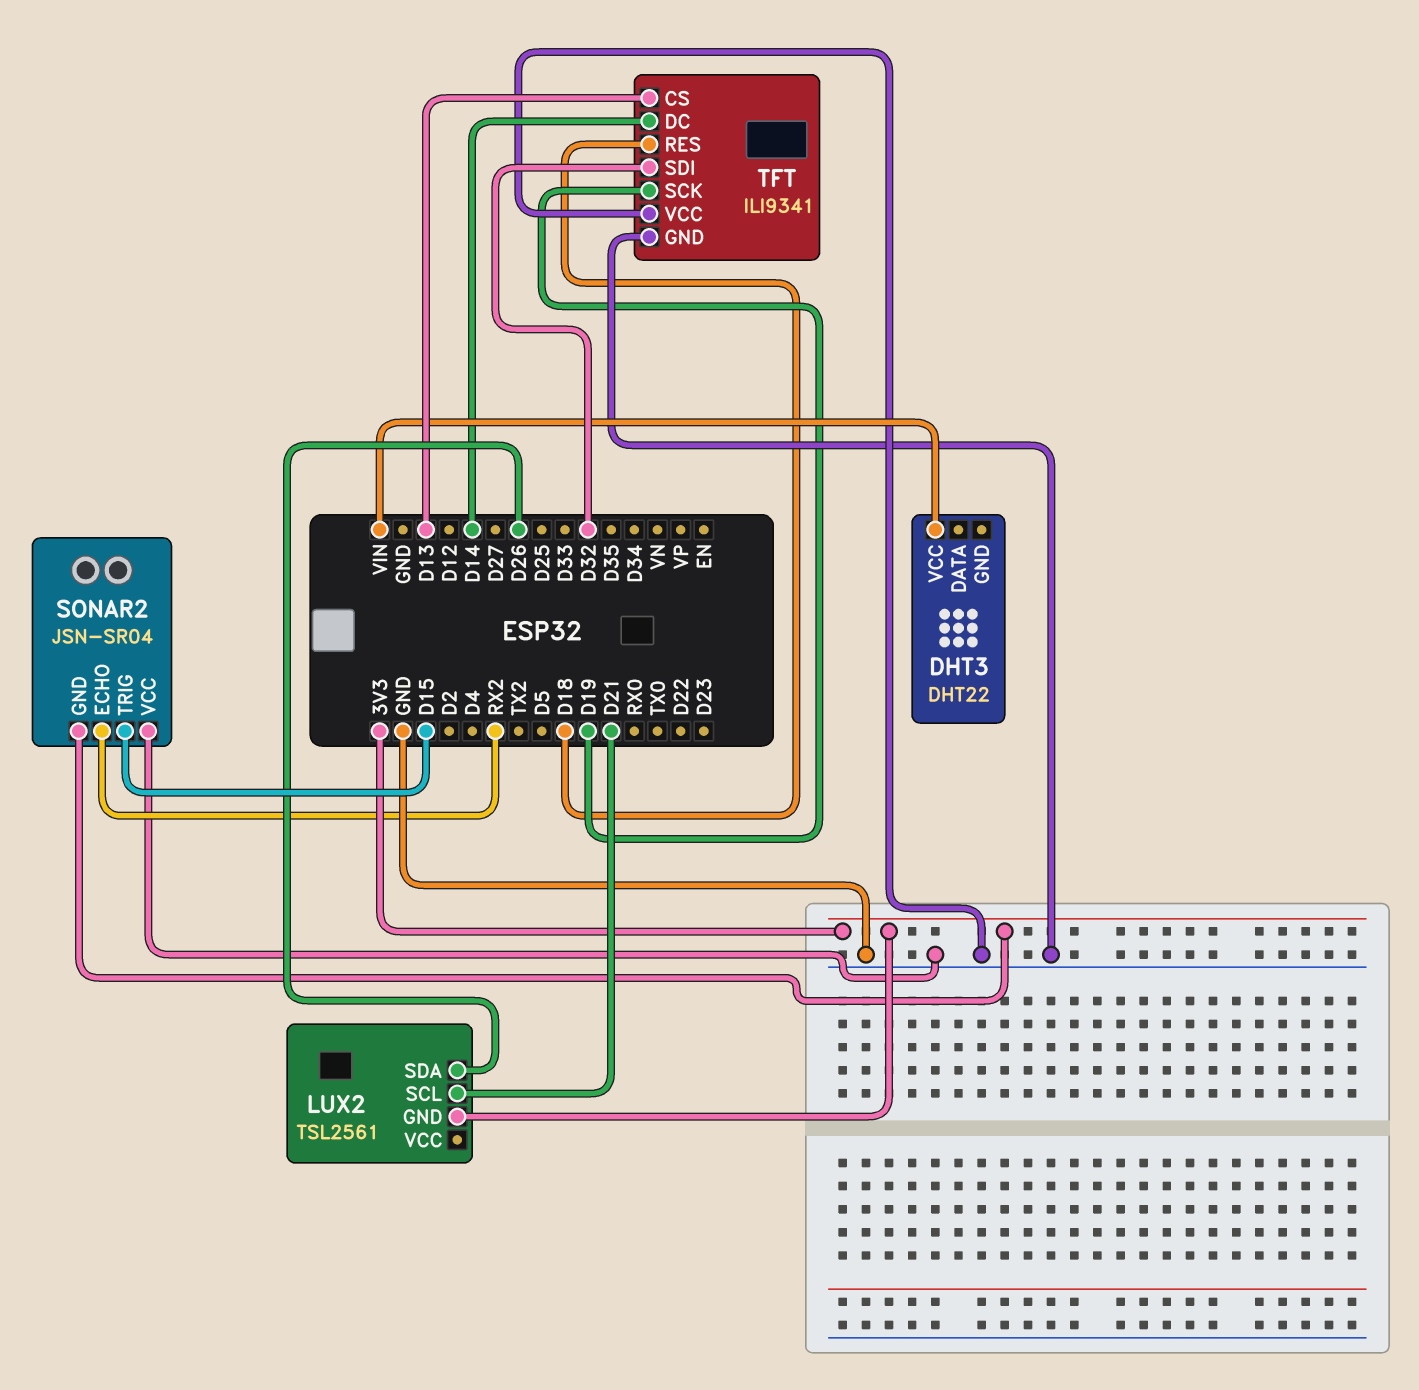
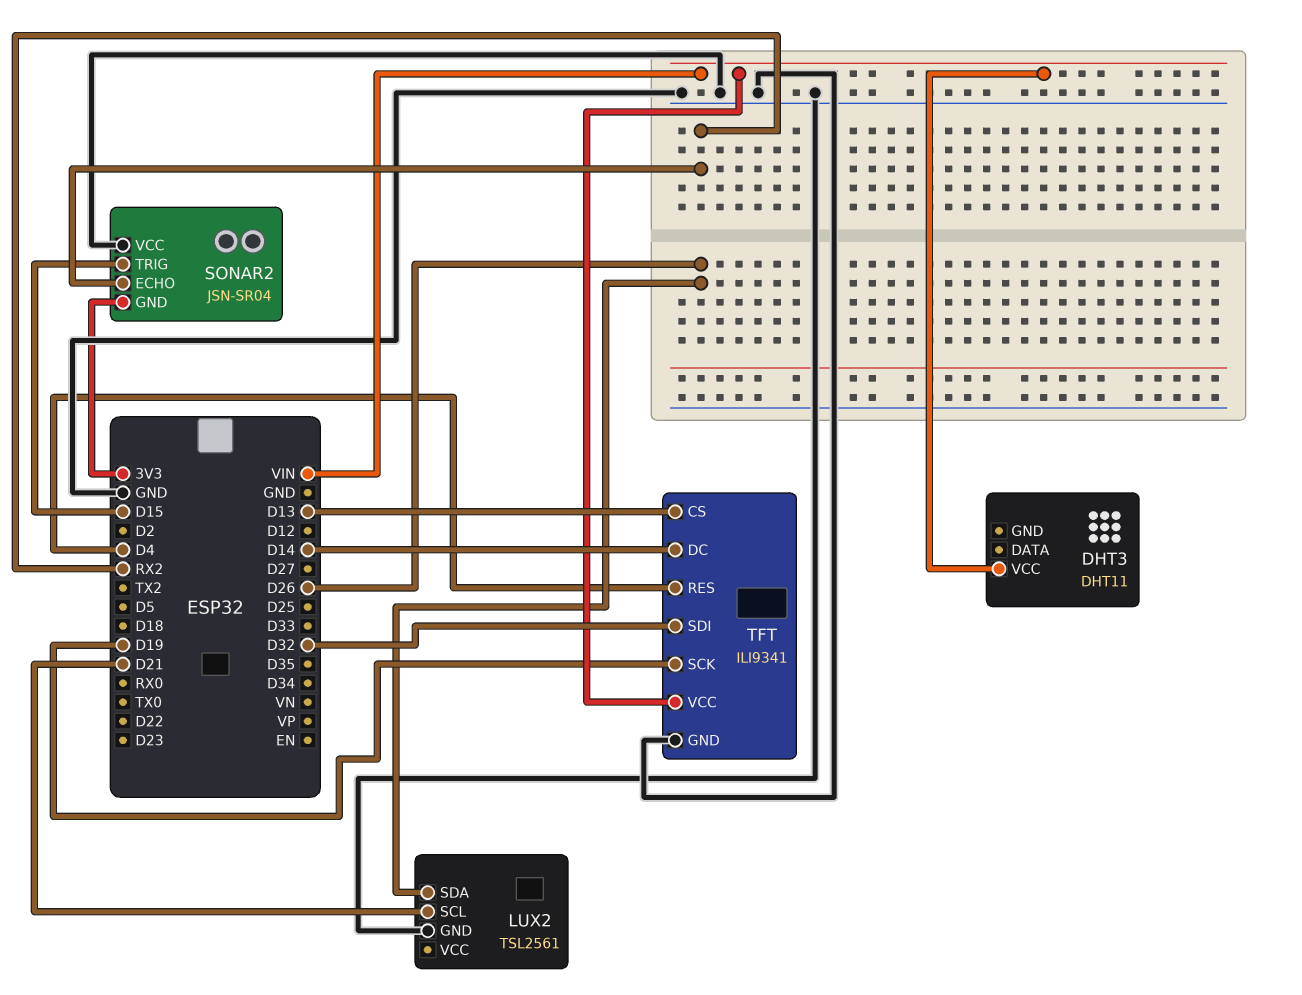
DHT3: DHT22 -> DHT11
LUX2 pin GND: 3V3 -> GND
TFT pin RES: D18 -> D4
TFT pin VCC: GND -> VIN

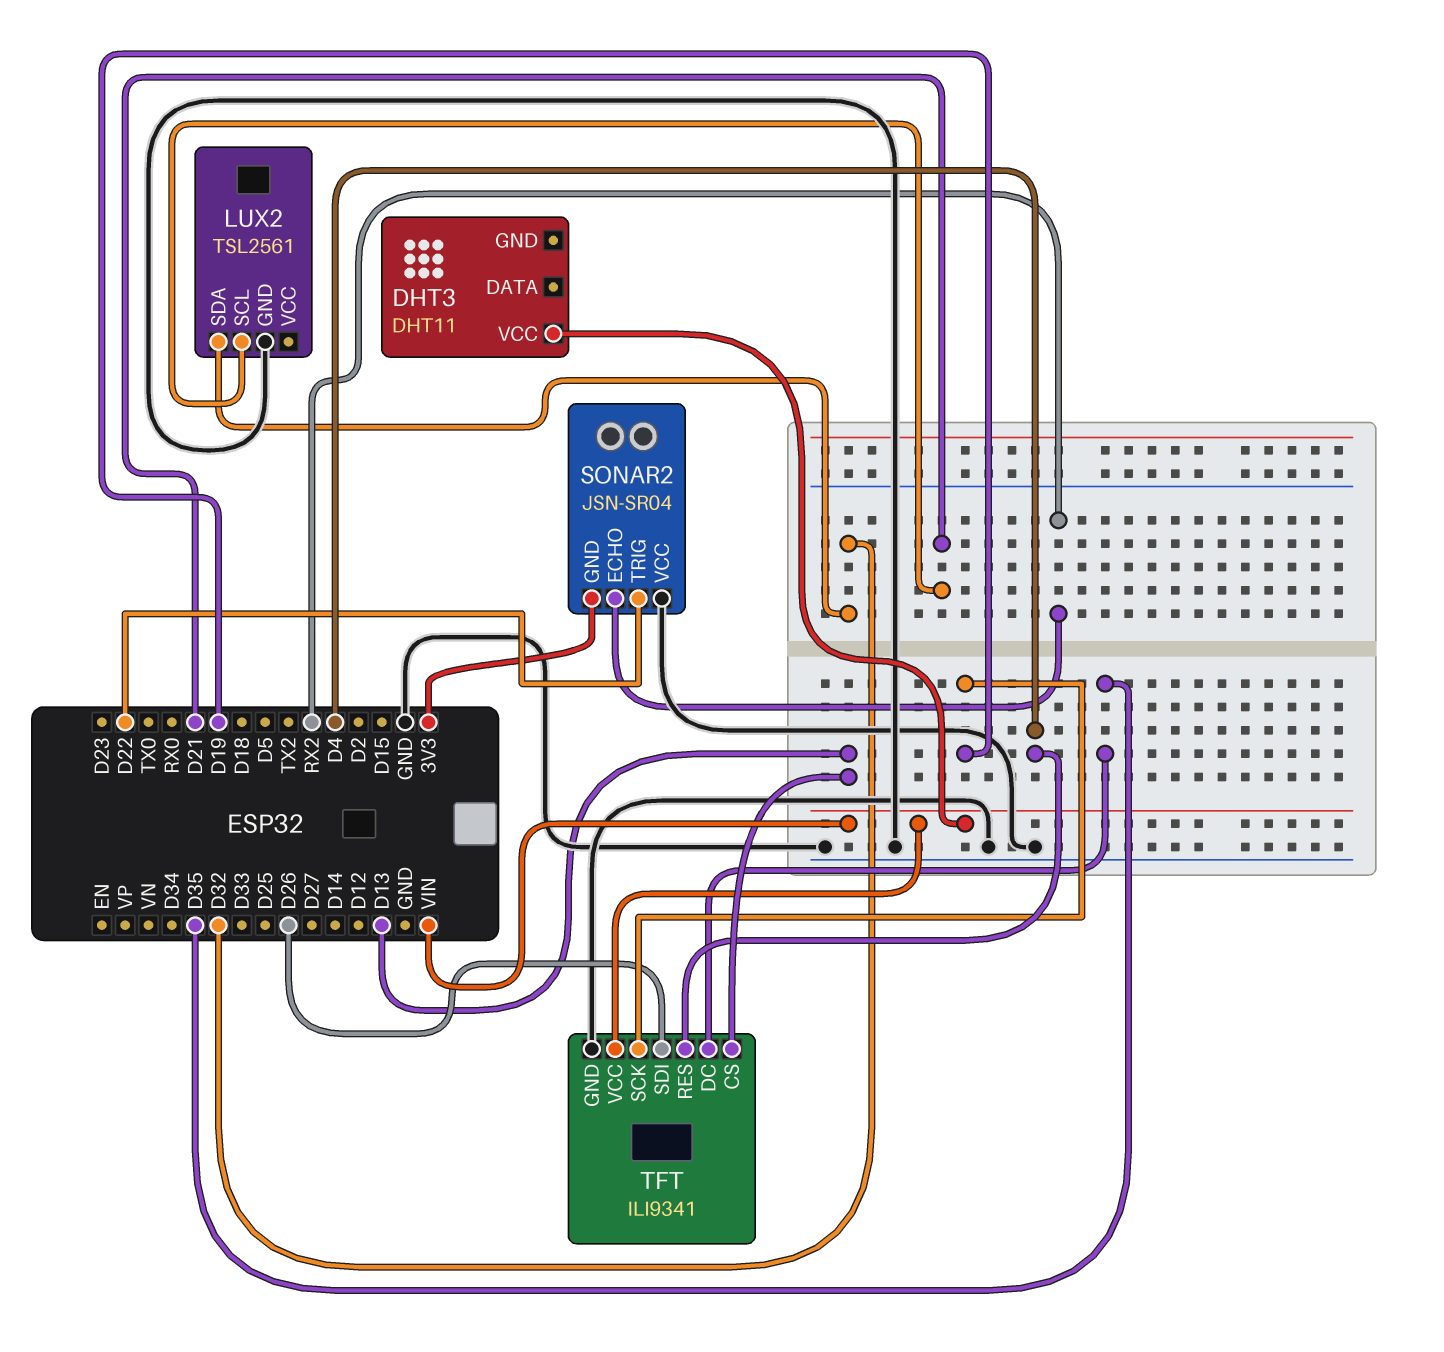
LUX2 pin SDA: D26 -> D32
SONAR2 pin TRIG: D15 -> D22
TFT pin DC: D14 -> D35
TFT pin SDI: D32 -> D26

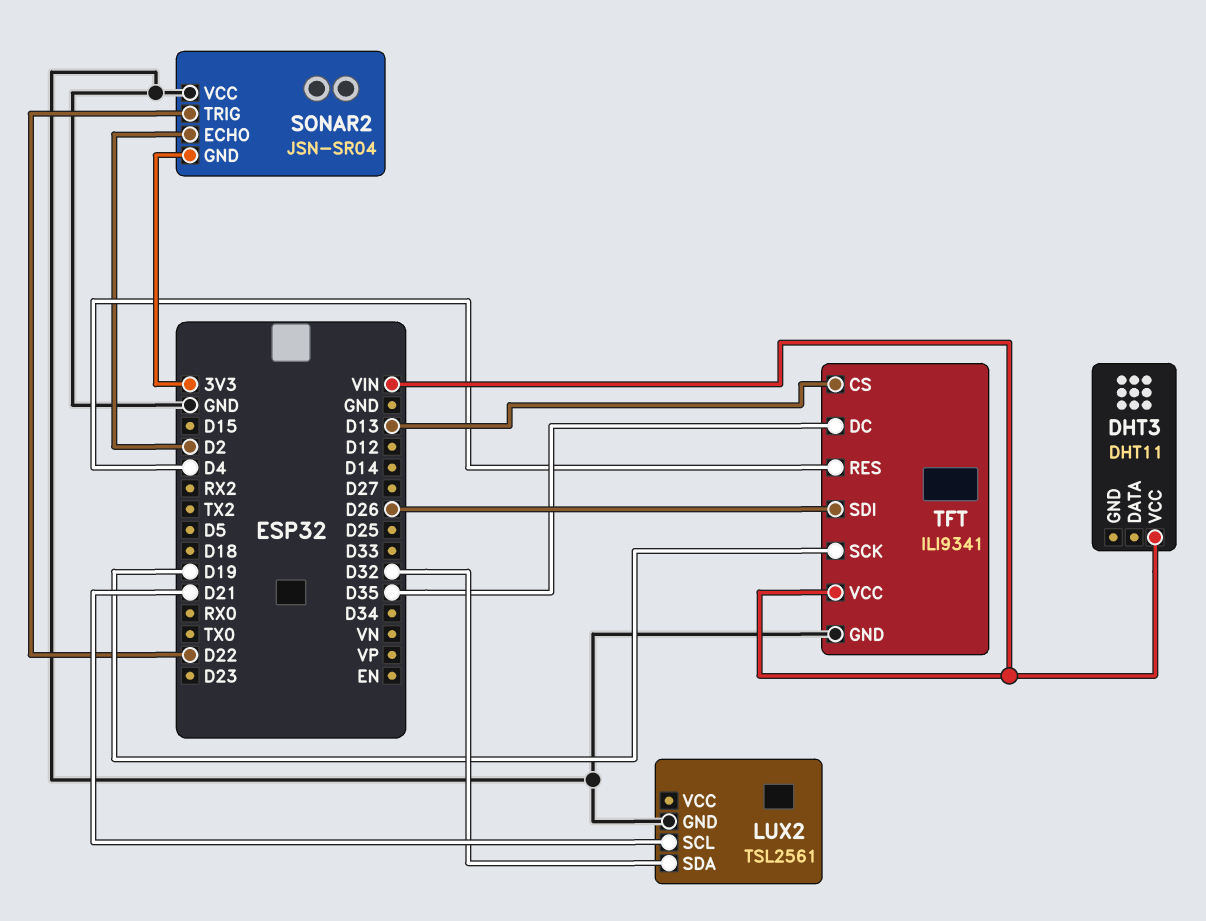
SONAR2 pin ECHO: RX2 -> D2

